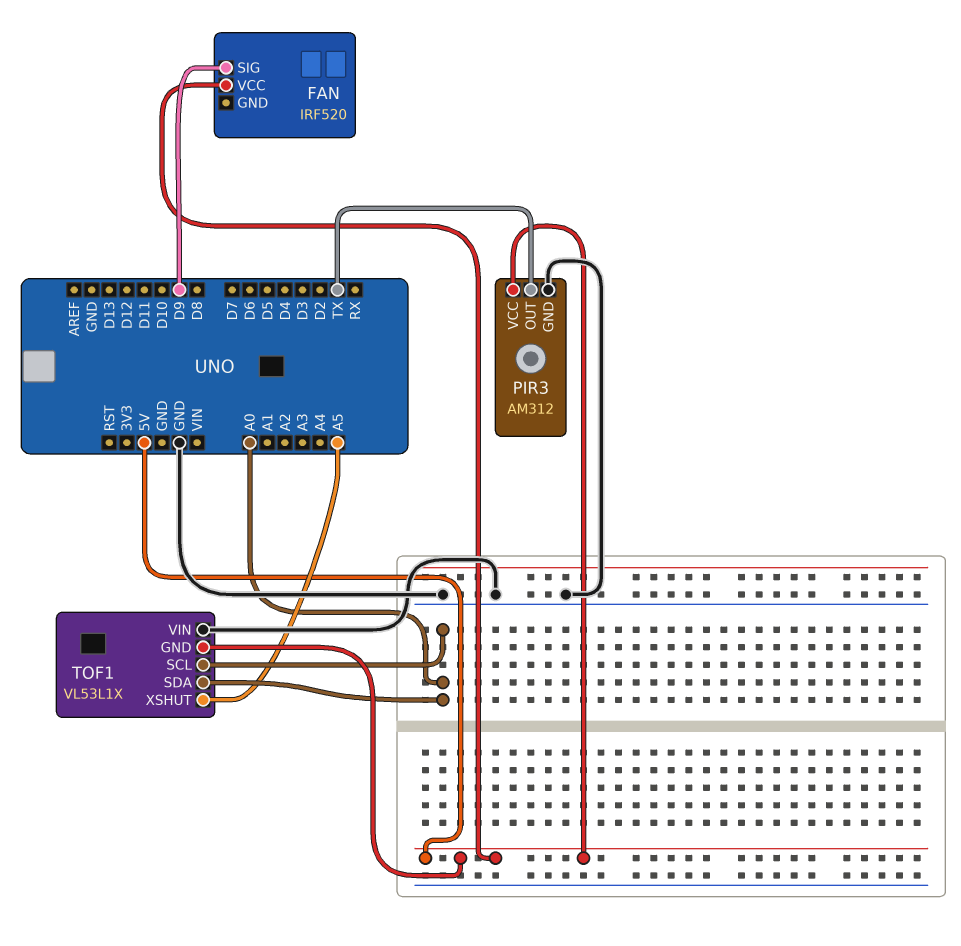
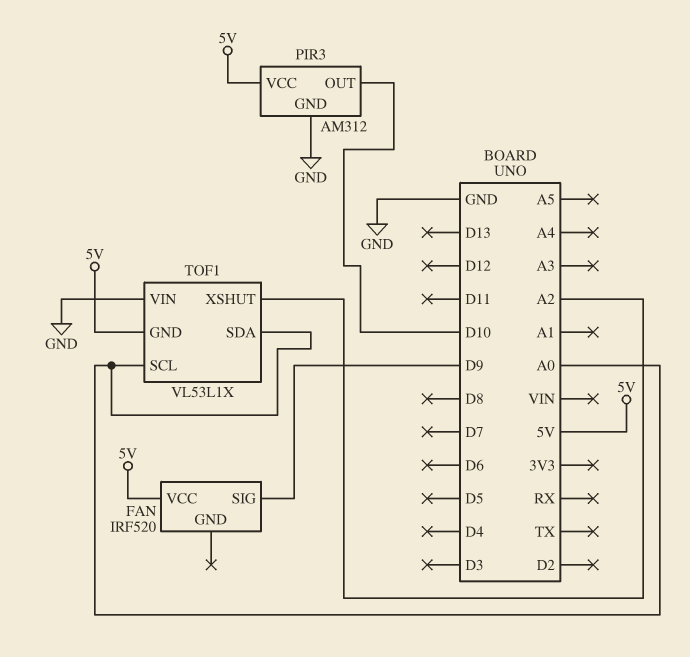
PIR3 pin OUT: TX -> D10
TOF1 pin XSHUT: A5 -> A2

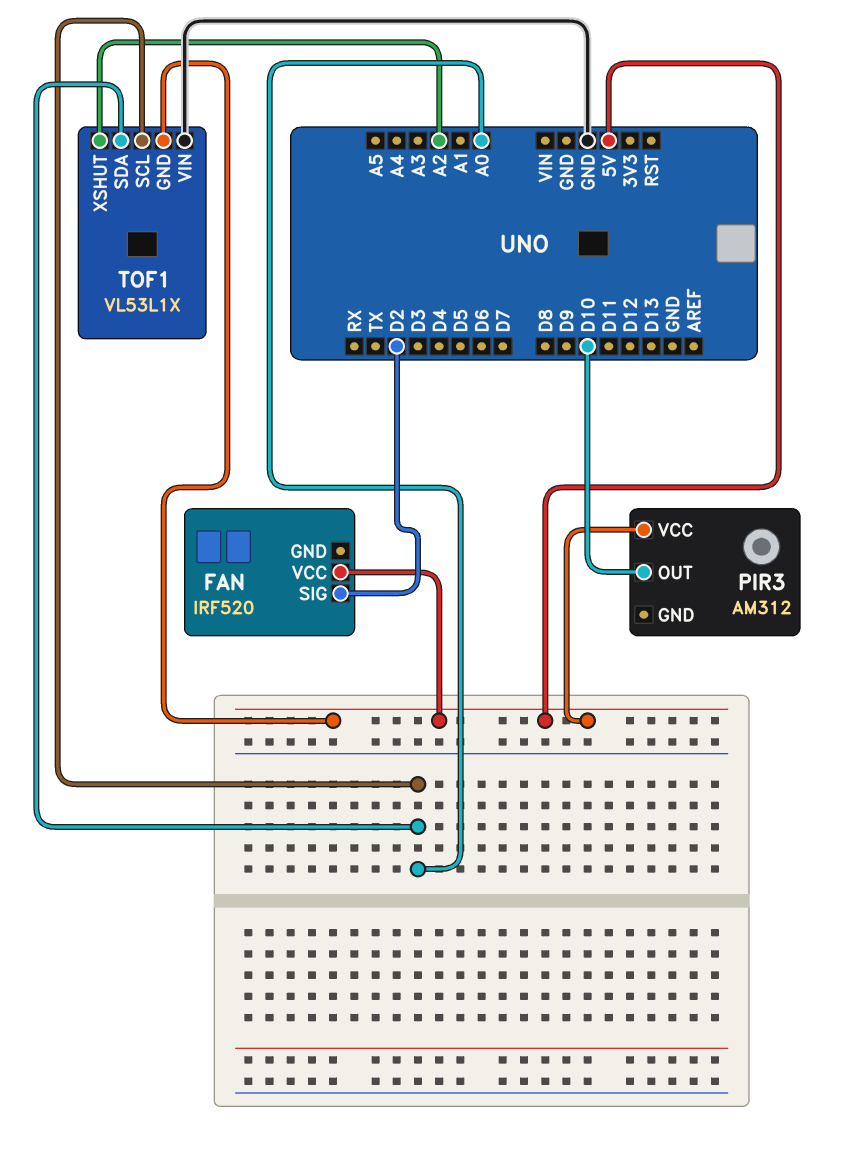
FAN pin SIG: D9 -> D2
PIR3 pin GND: GND -> none

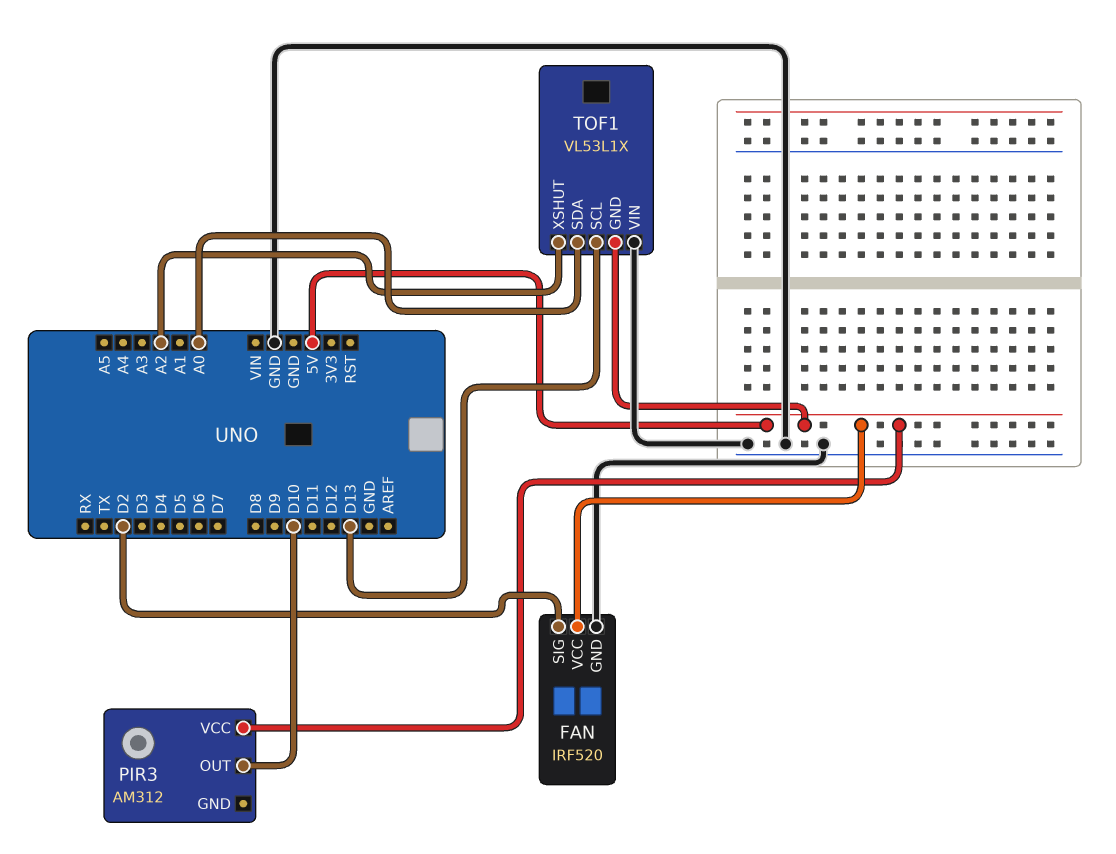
FAN pin GND: none -> GND
TOF1 pin SCL: A0 -> D13

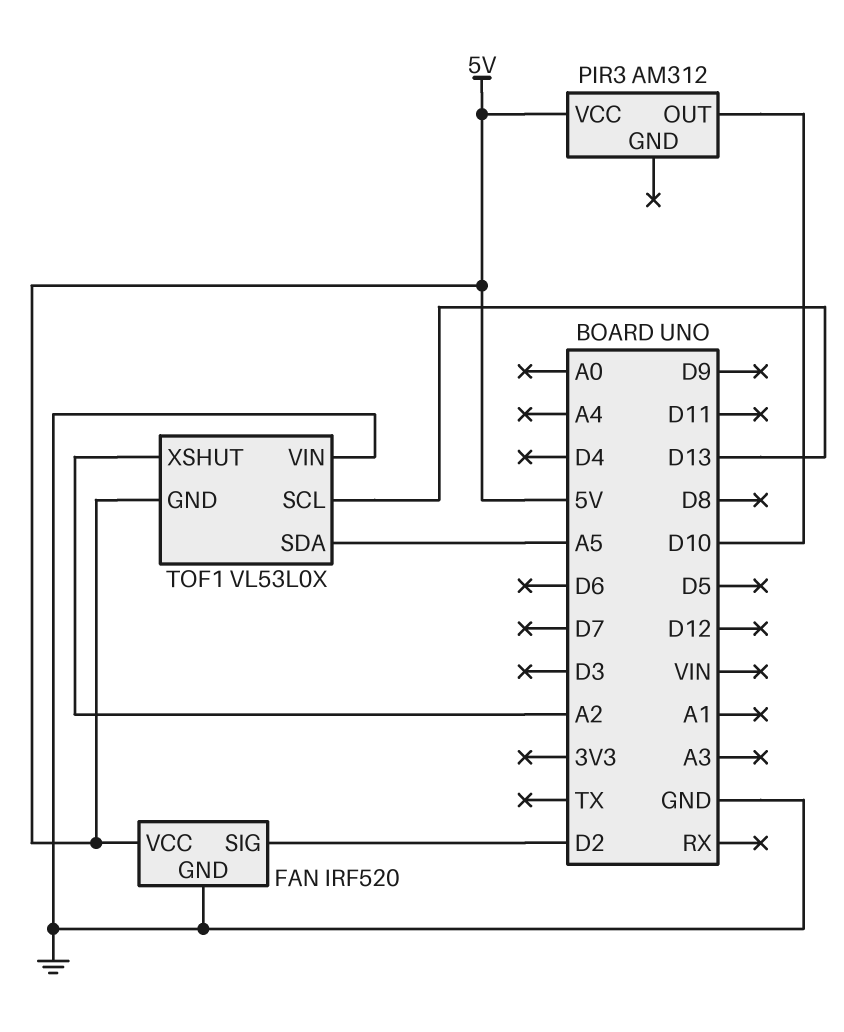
TOF1: VL53L1X -> VL53L0X
TOF1 pin SDA: A0 -> A5

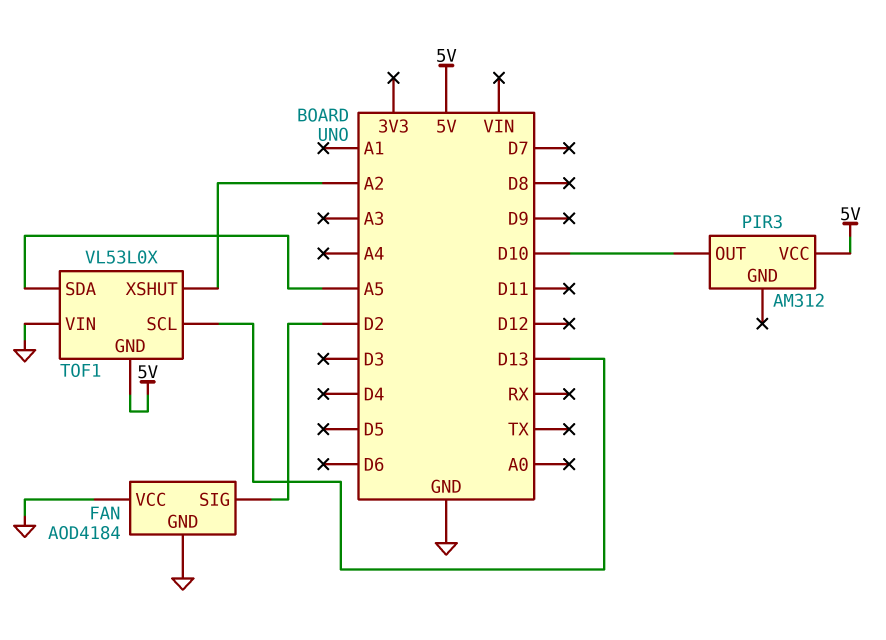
FAN: IRF520 -> AOD4184
FAN pin VCC: 5V -> GND

